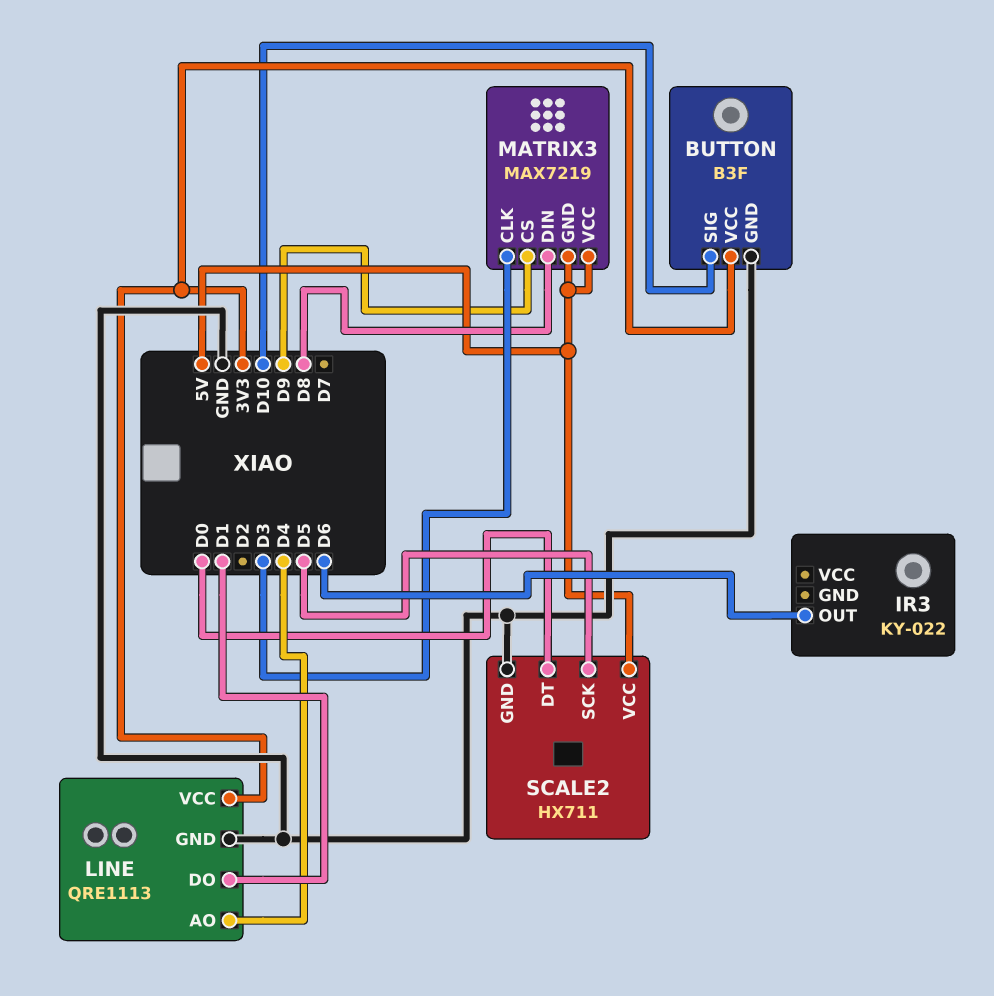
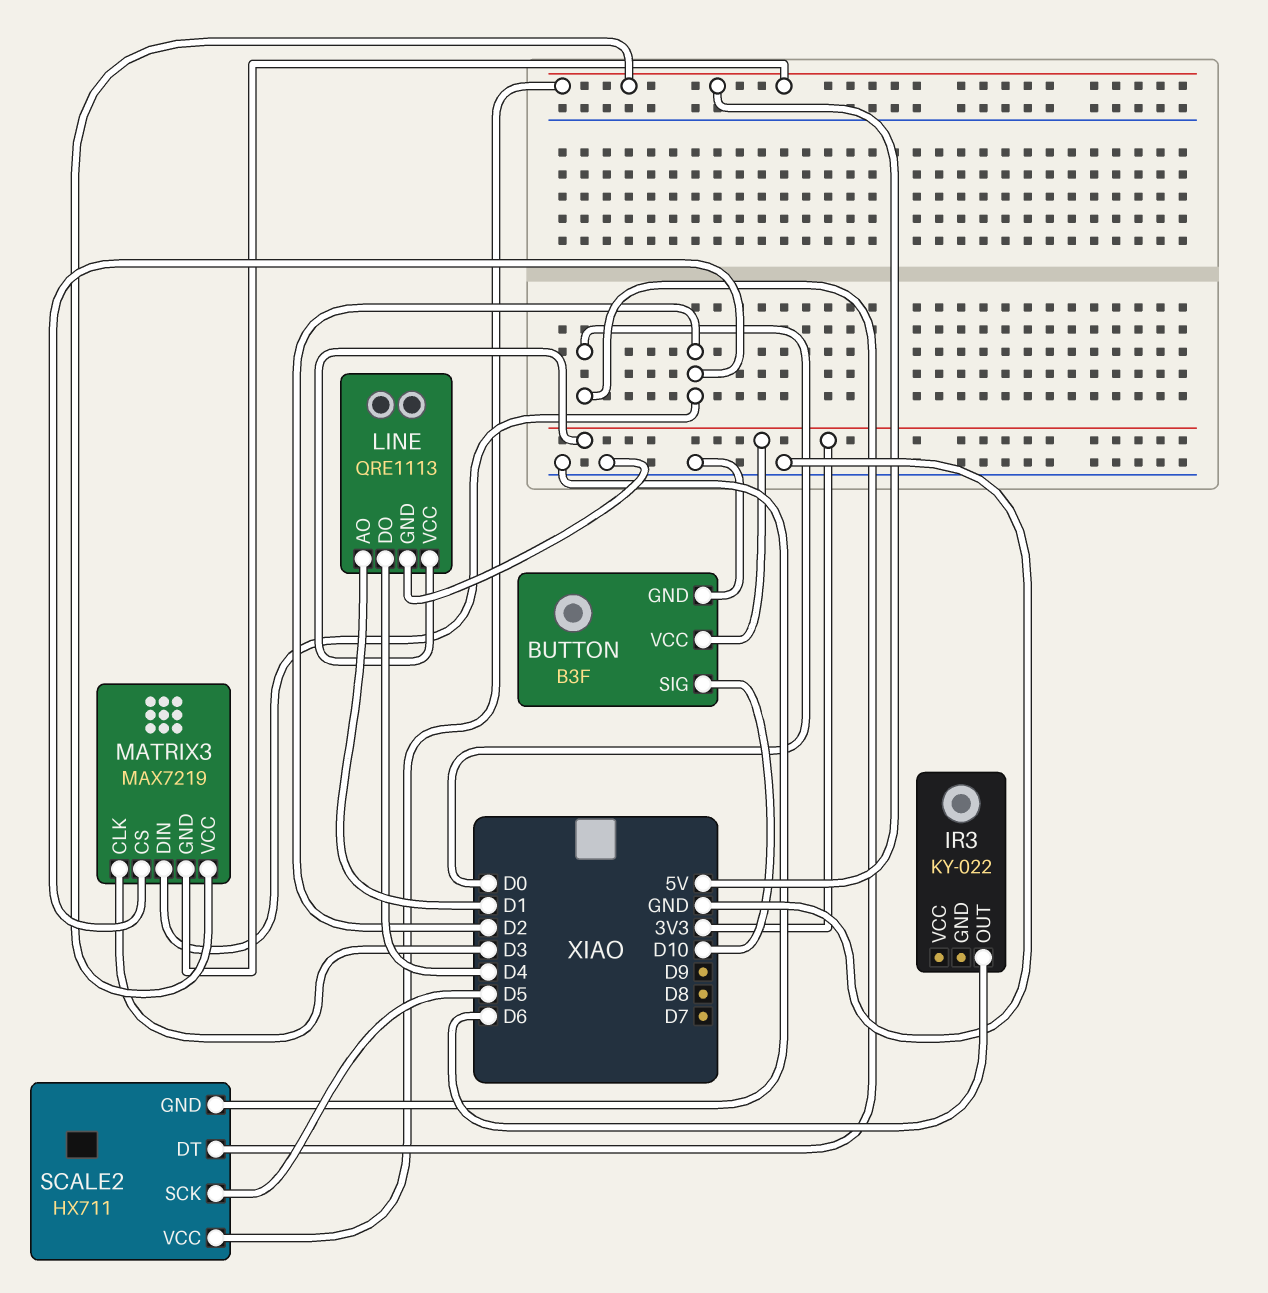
LINE pin AO: D4 -> D1
LINE pin DO: D1 -> D4
MATRIX3 pin CS: D9 -> D2
MATRIX3 pin DIN: D8 -> D2

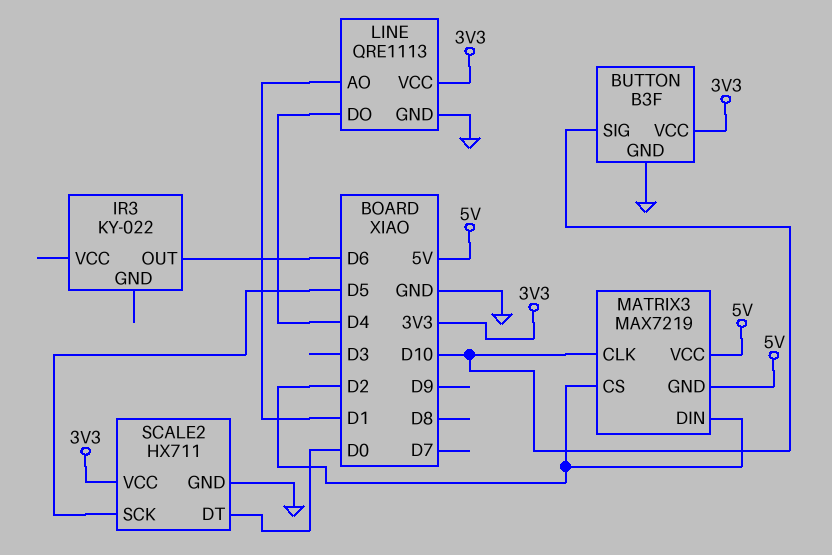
MATRIX3 pin CLK: D3 -> D10
SCALE2 pin VCC: 5V -> 3V3

